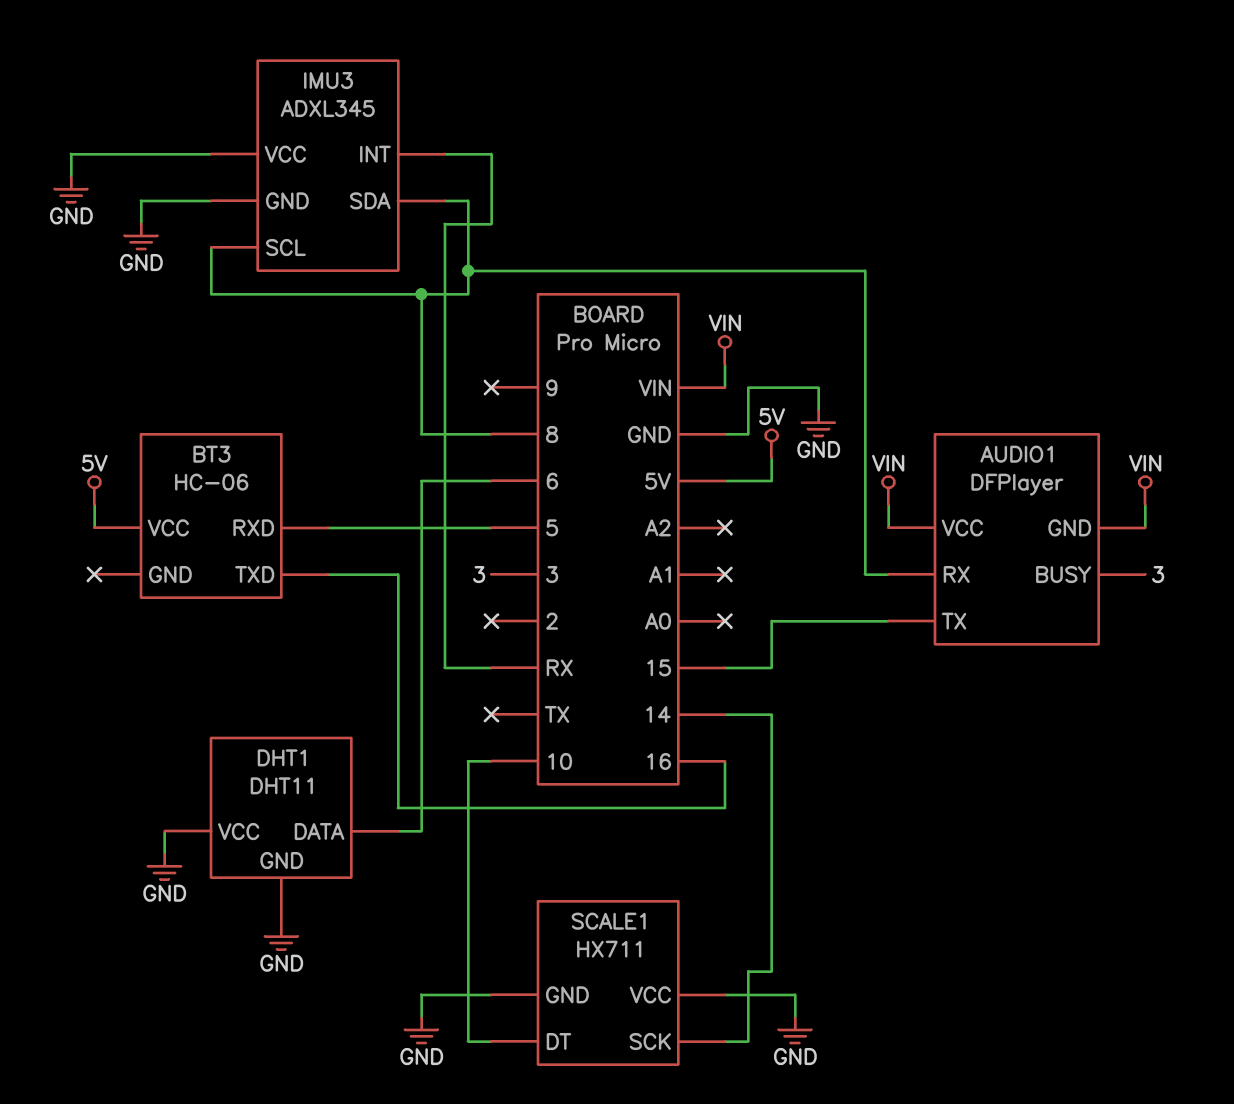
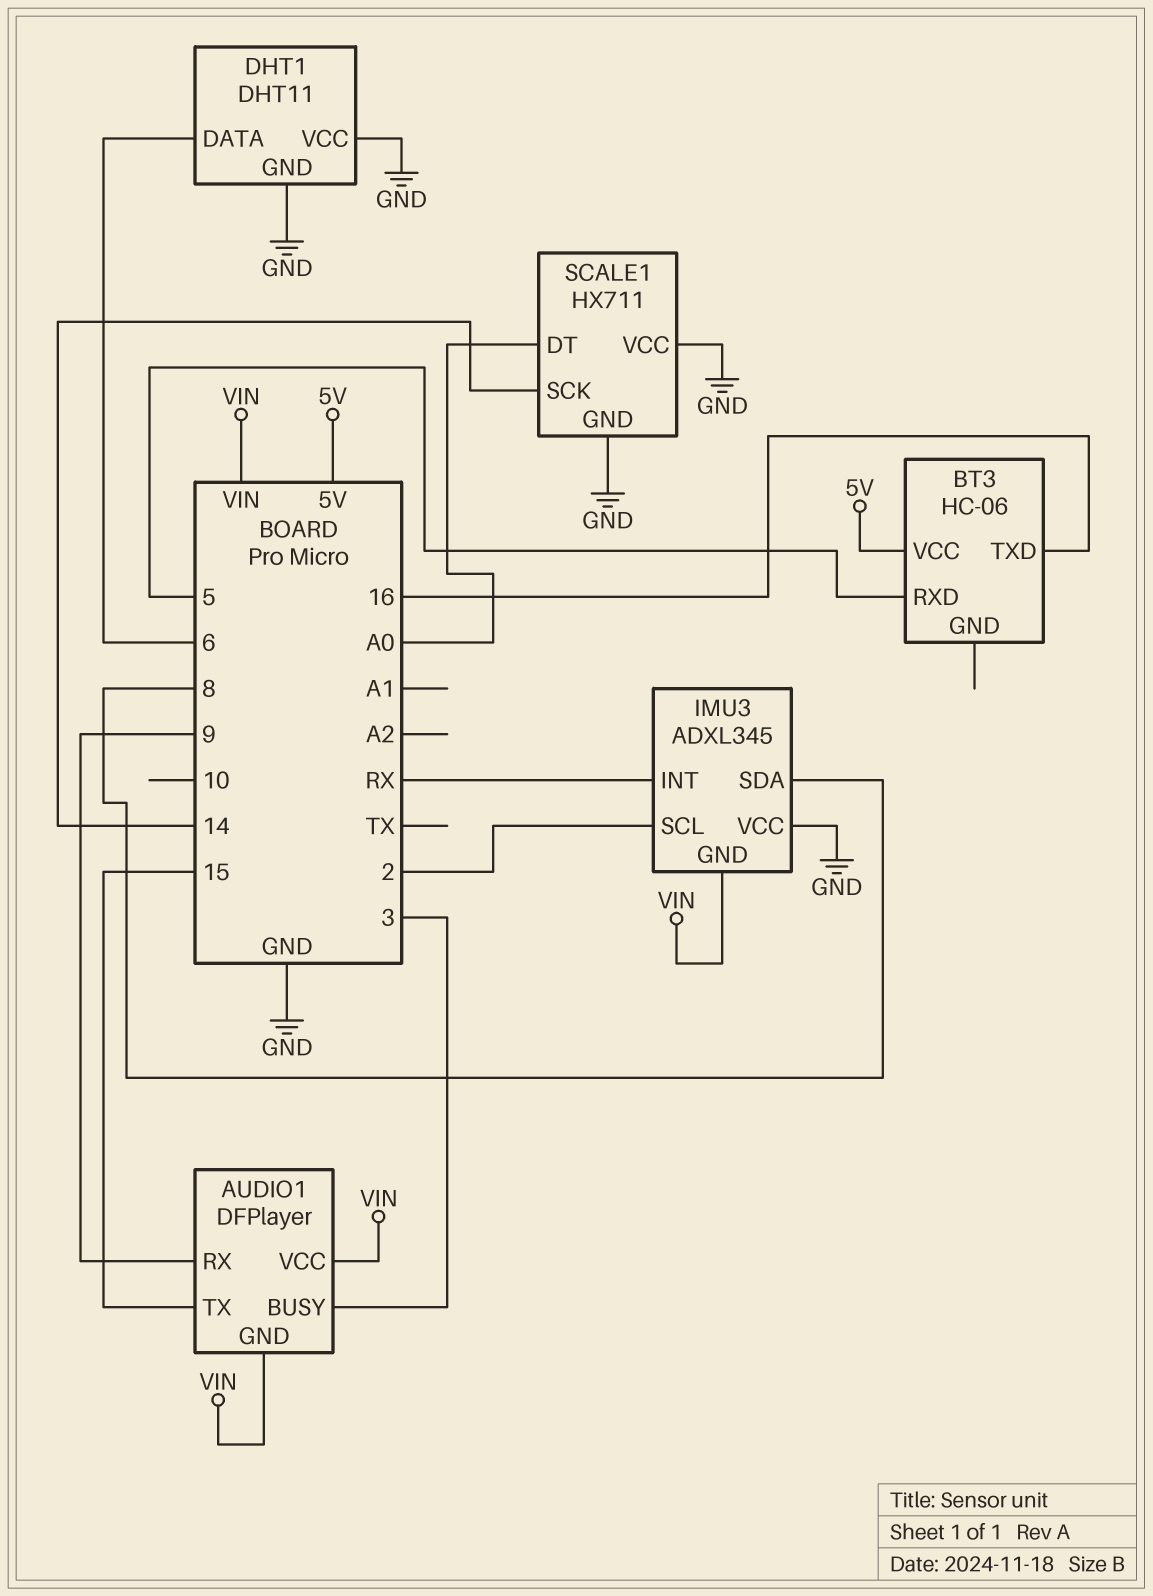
AUDIO1 pin RX: 8 -> 9
IMU3 pin GND: GND -> VIN
IMU3 pin SCL: 8 -> 2
SCALE1 pin DT: 10 -> A0

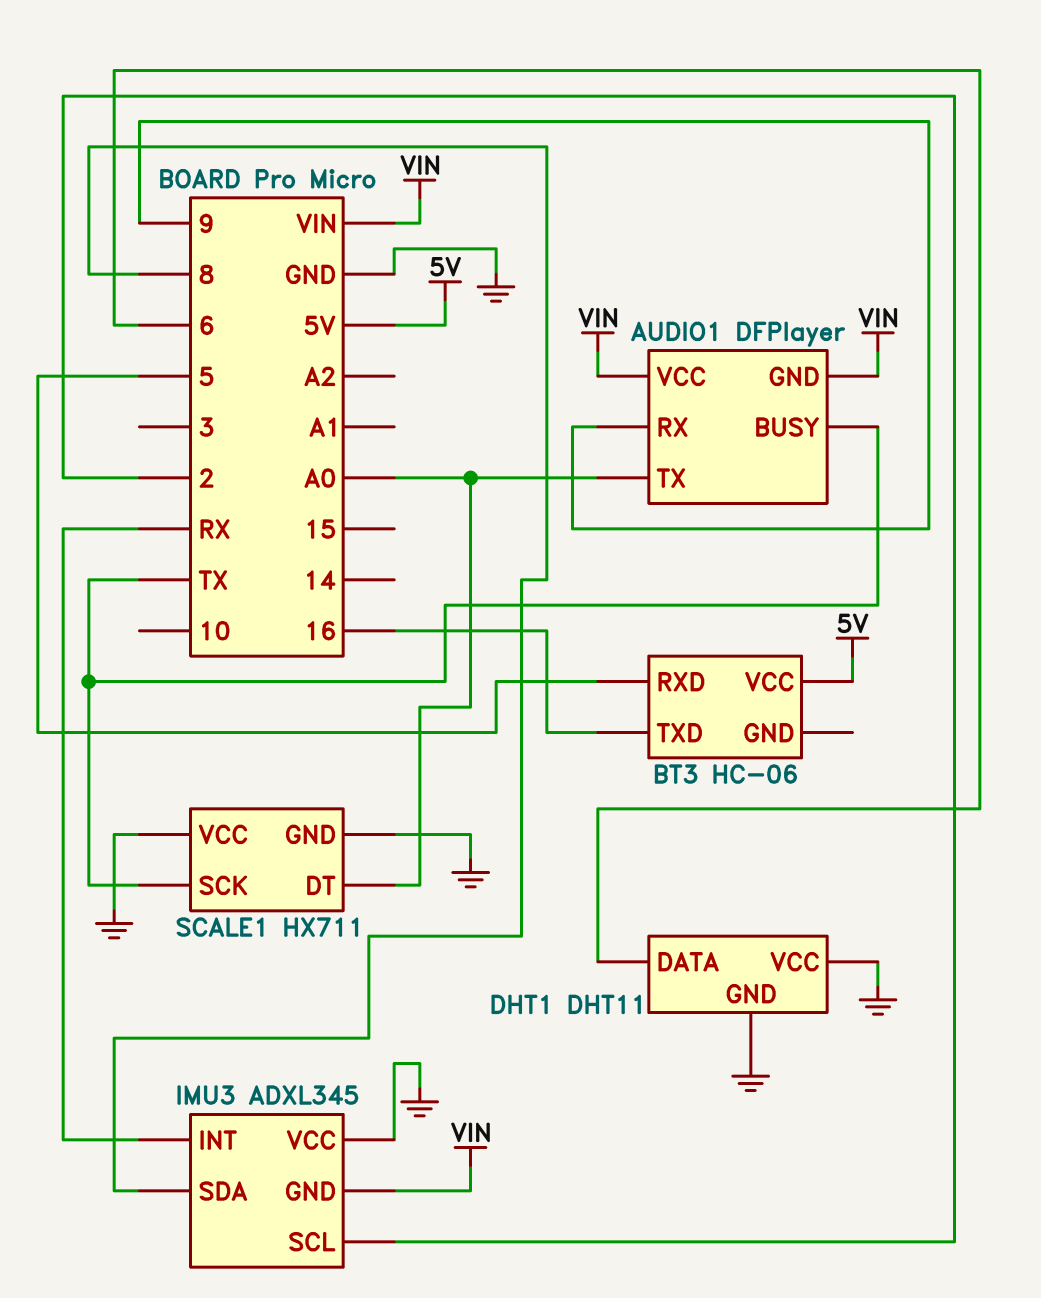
AUDIO1 pin BUSY: 3 -> TX
AUDIO1 pin TX: 15 -> A0
SCALE1 pin SCK: 14 -> TX

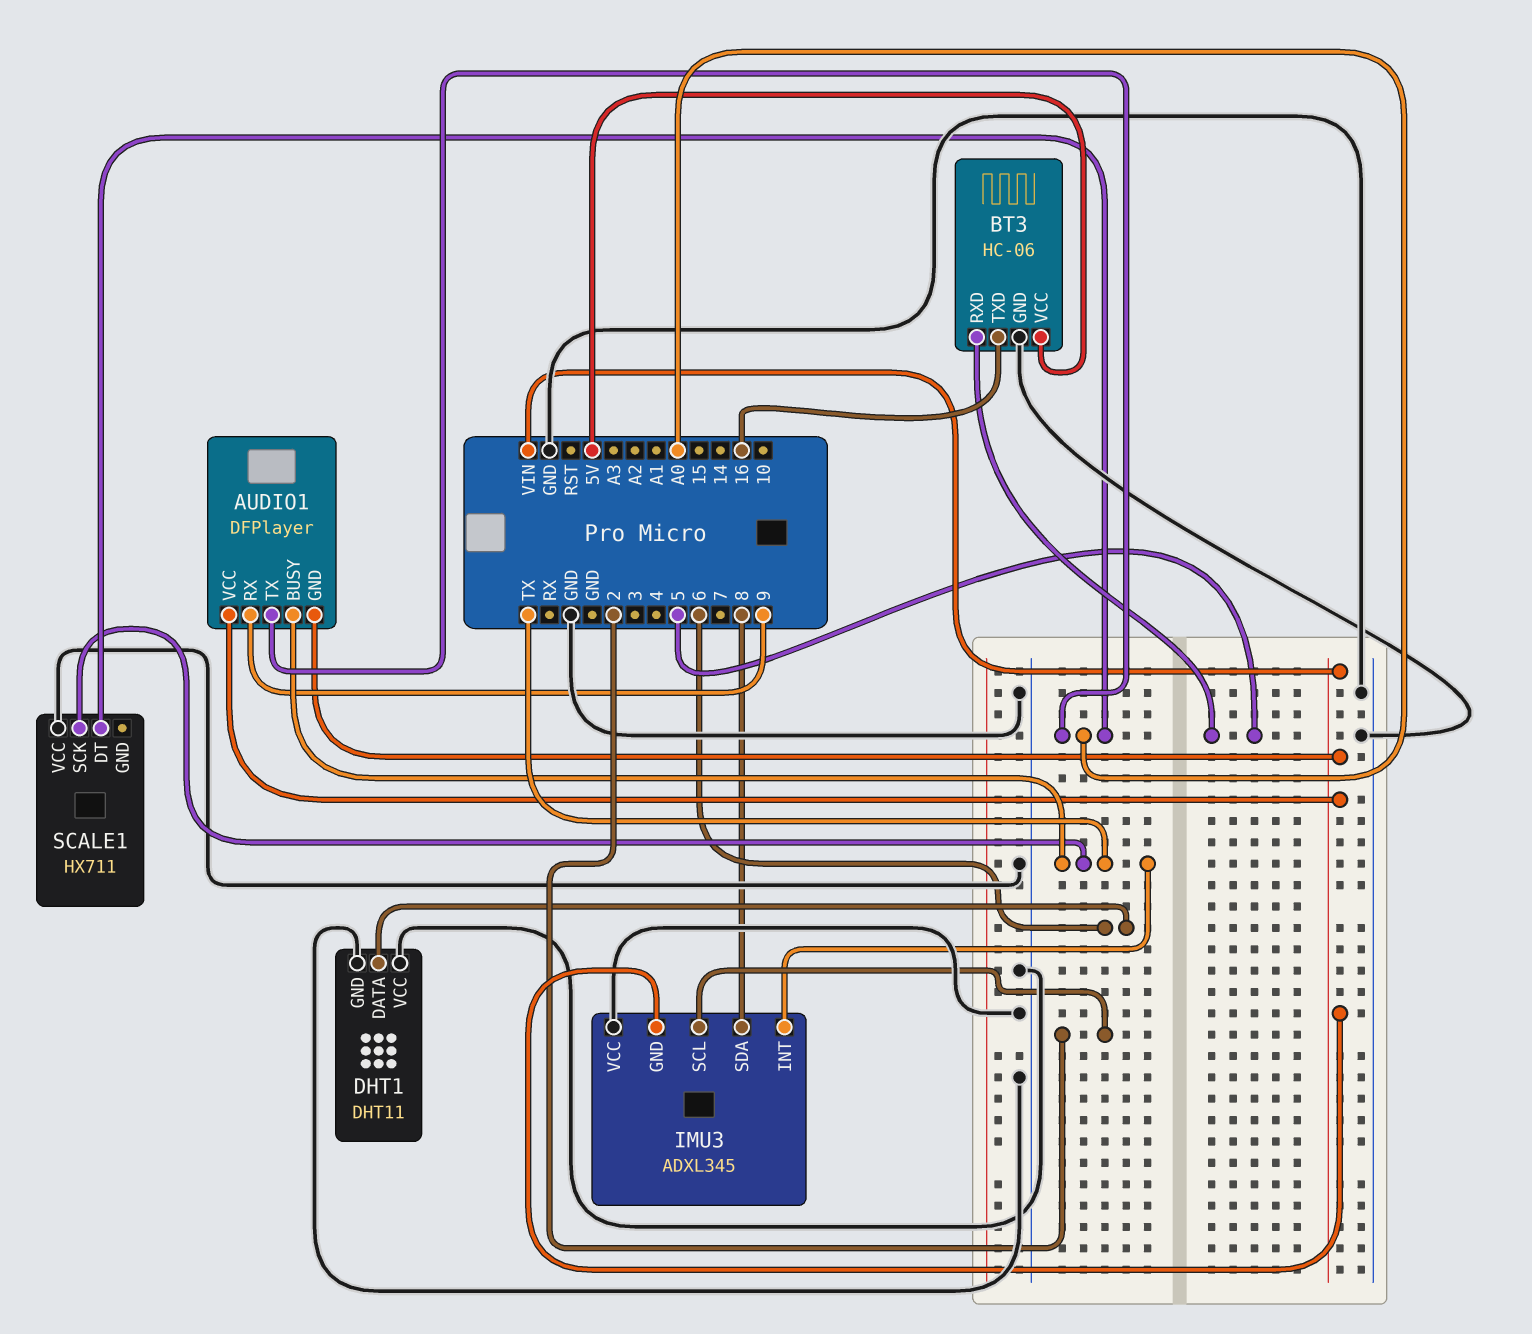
BT3 pin GND: none -> GND
IMU3 pin INT: RX -> TX
SCALE1 pin GND: GND -> none

